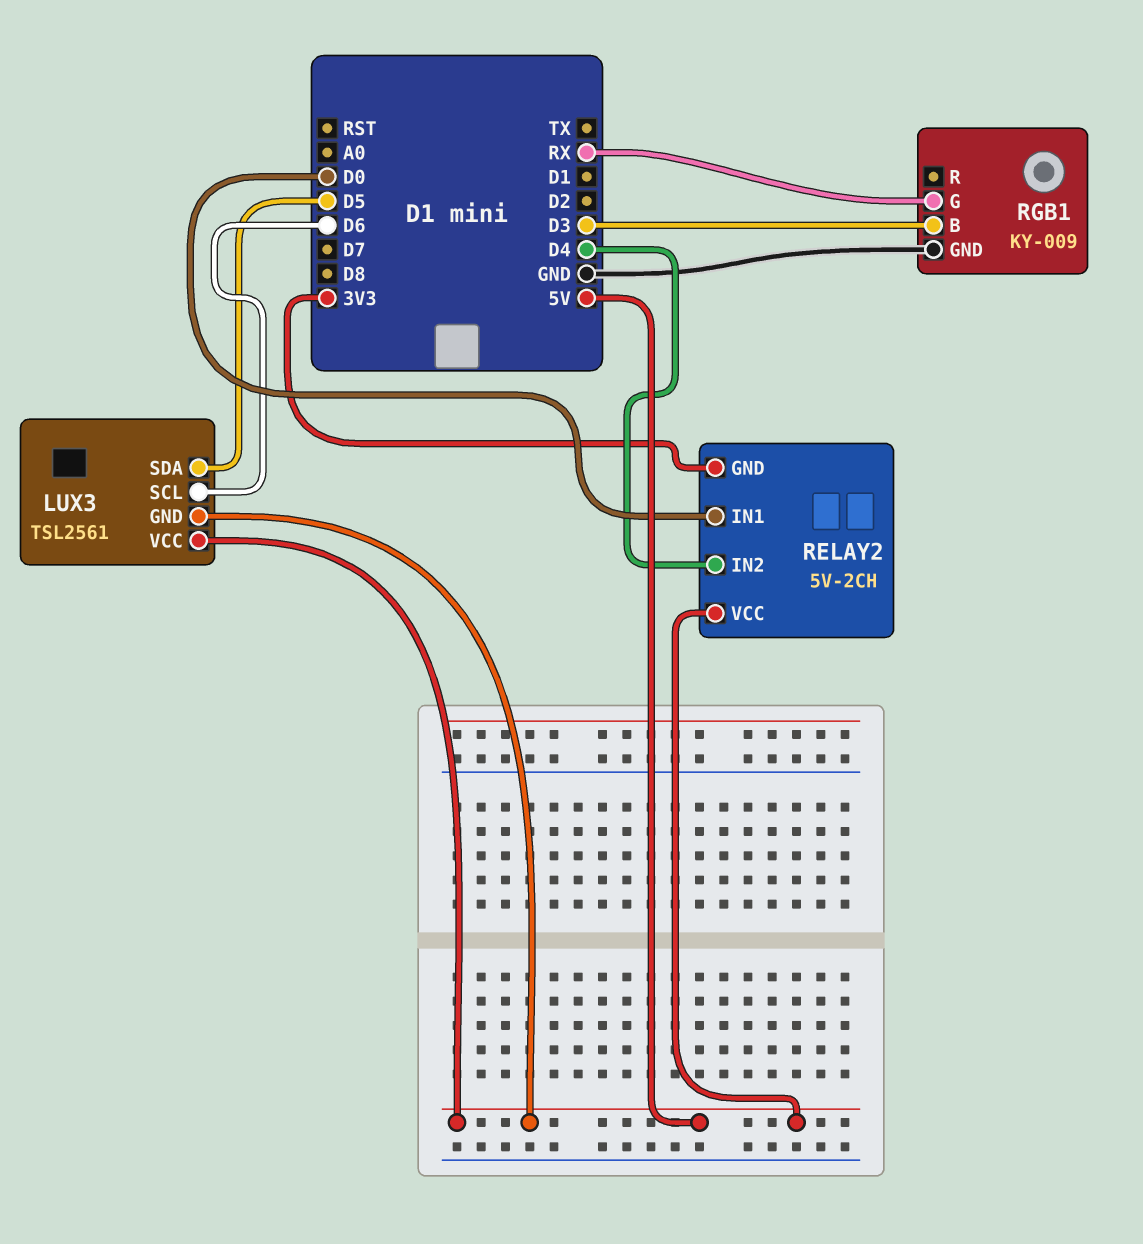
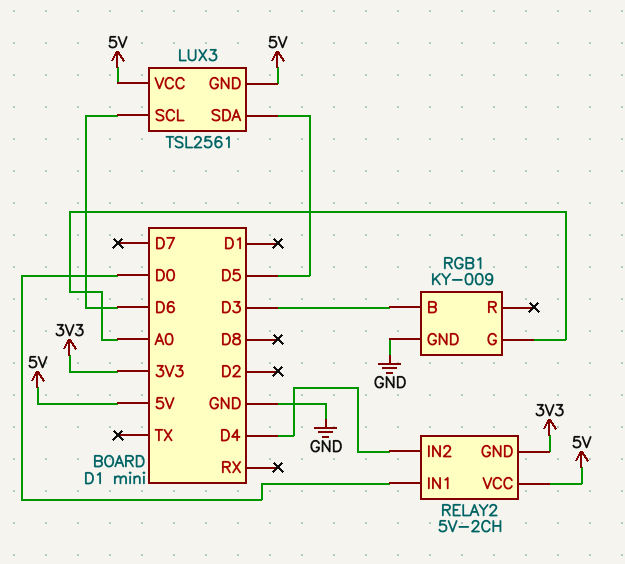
RGB1 pin G: RX -> A0

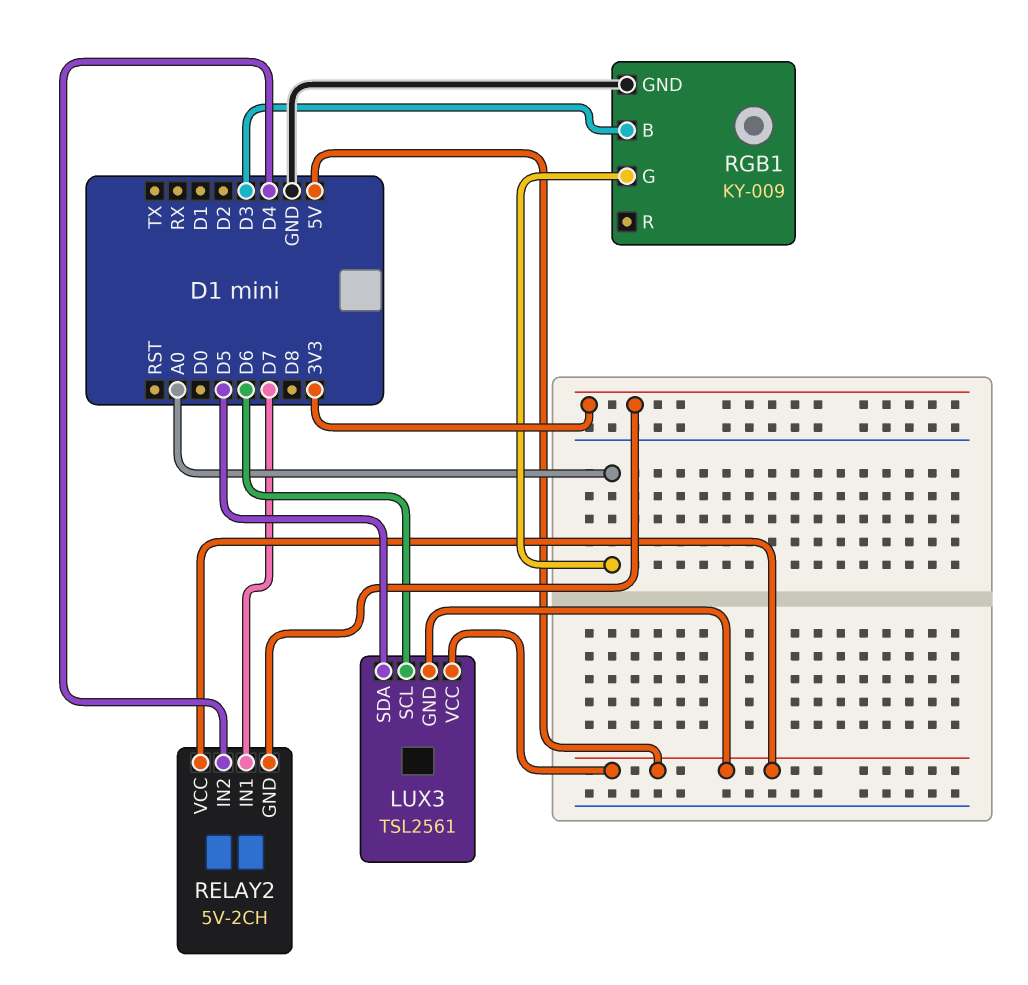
RELAY2 pin IN1: D0 -> D7

